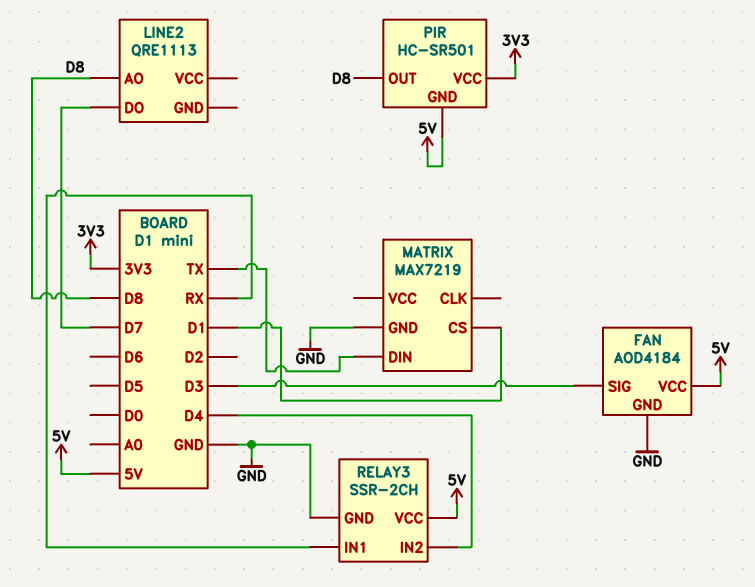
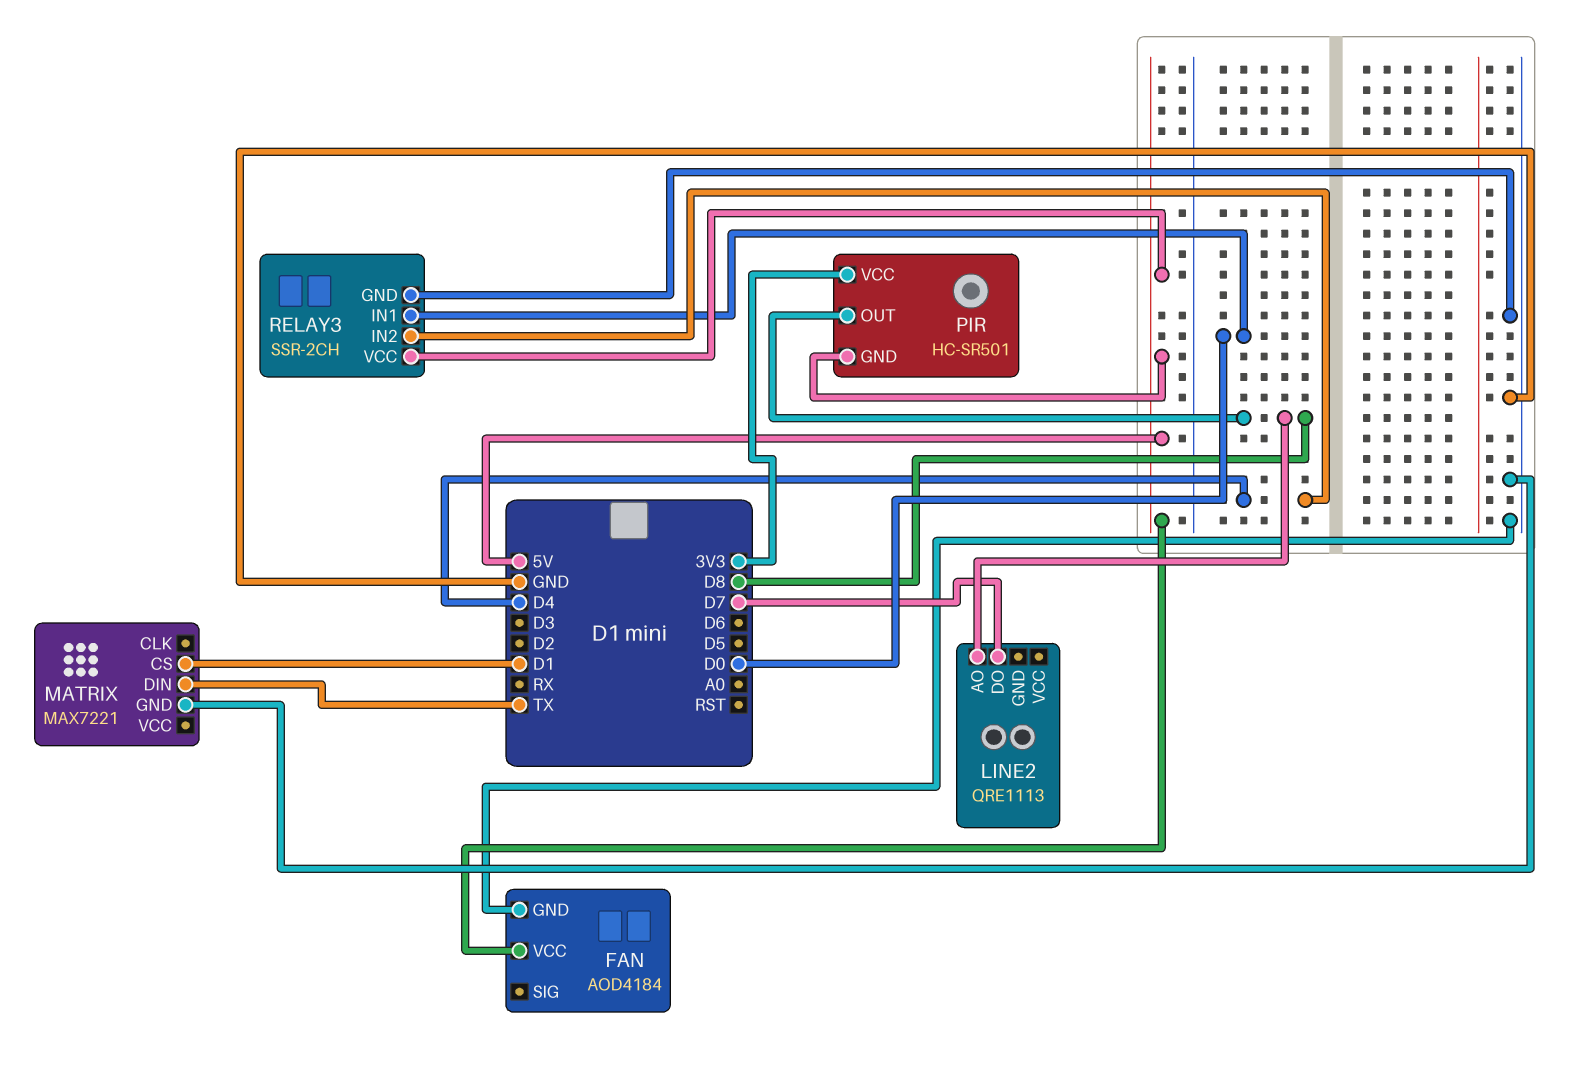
FAN pin SIG: D3 -> none
MATRIX: MAX7219 -> MAX7221
RELAY3 pin IN1: RX -> D0

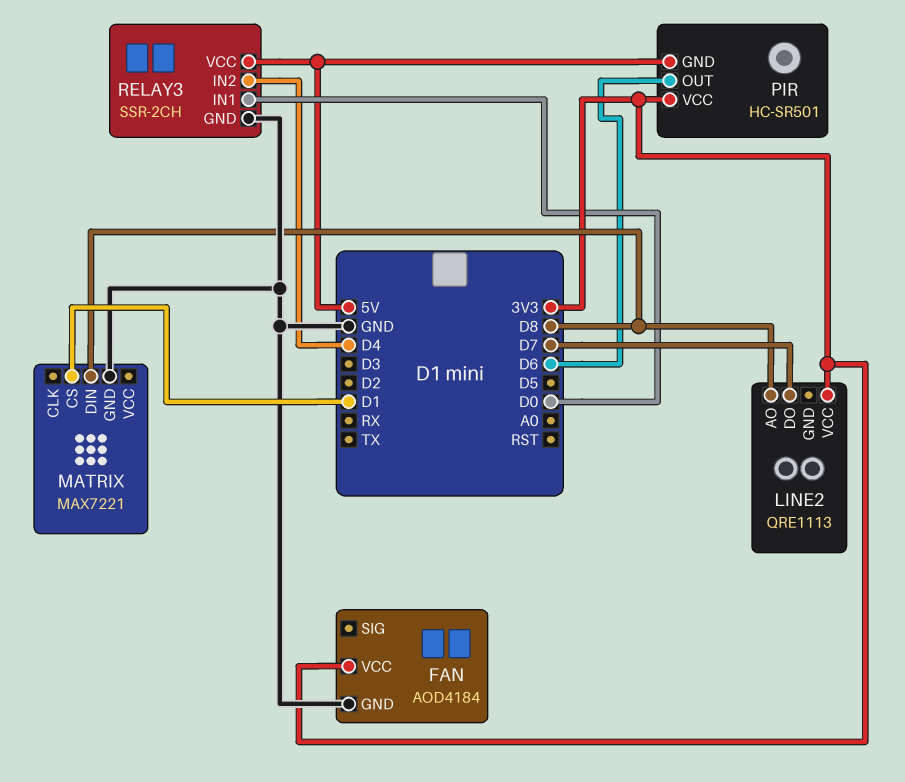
FAN pin VCC: 5V -> 3V3
LINE2 pin VCC: none -> 3V3
MATRIX pin DIN: TX -> D8
PIR pin OUT: D8 -> D6

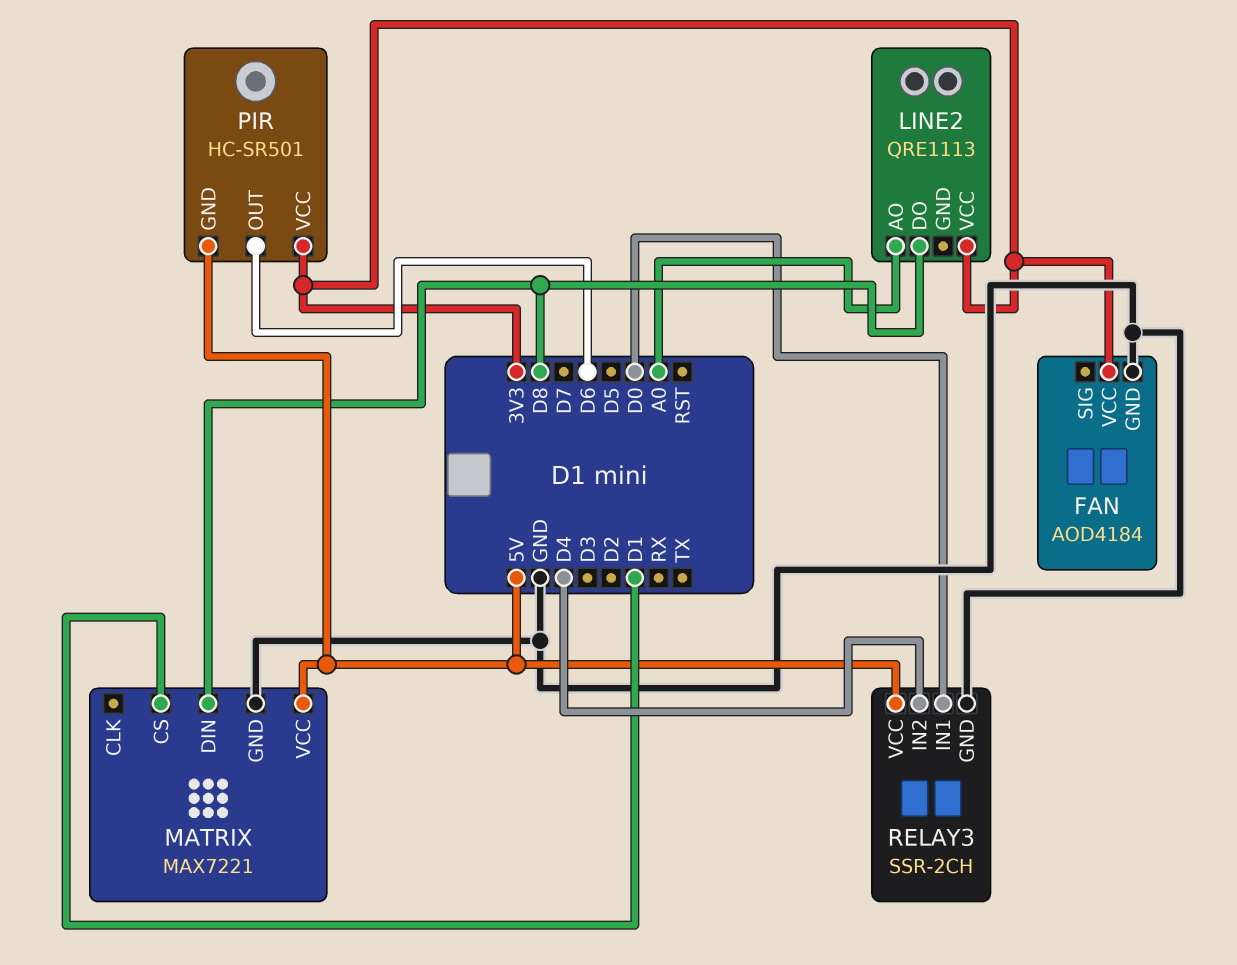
LINE2 pin AO: D8 -> A0
LINE2 pin DO: D7 -> D8
MATRIX pin VCC: none -> 5V

